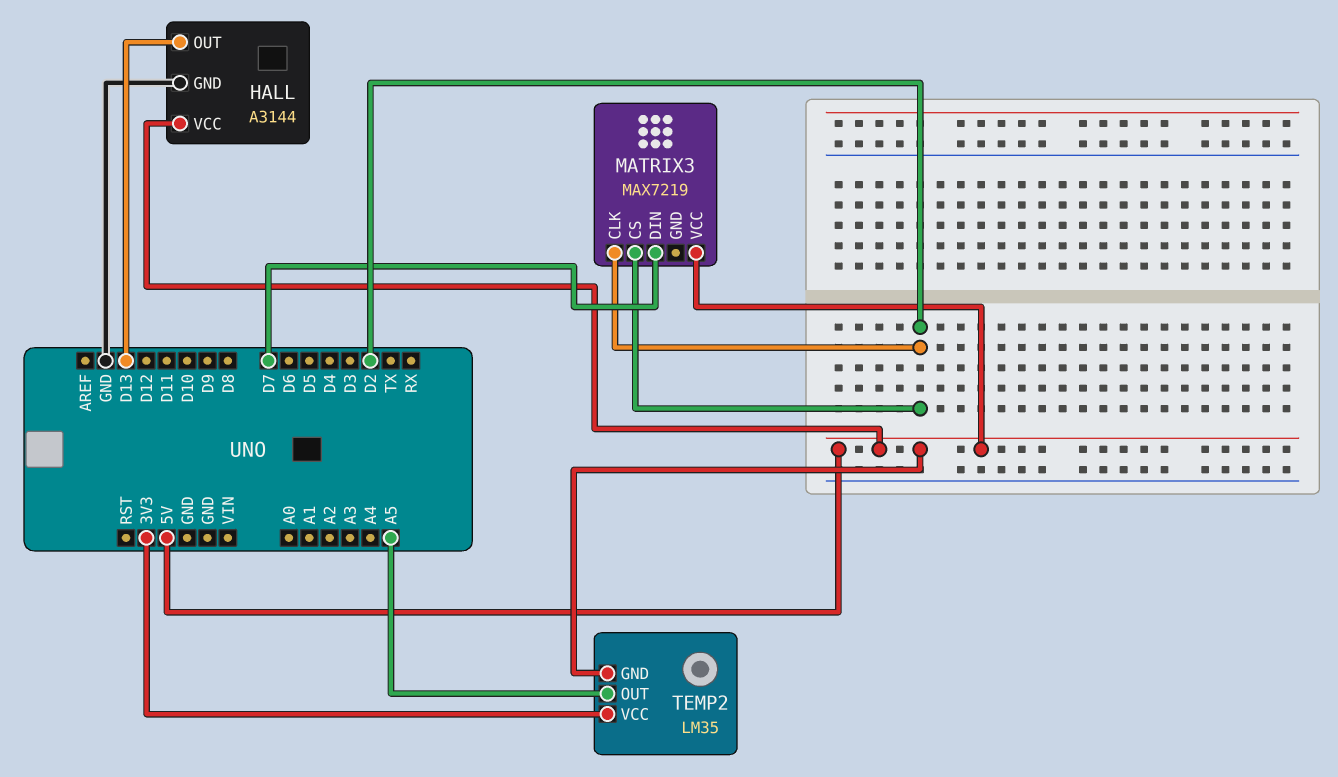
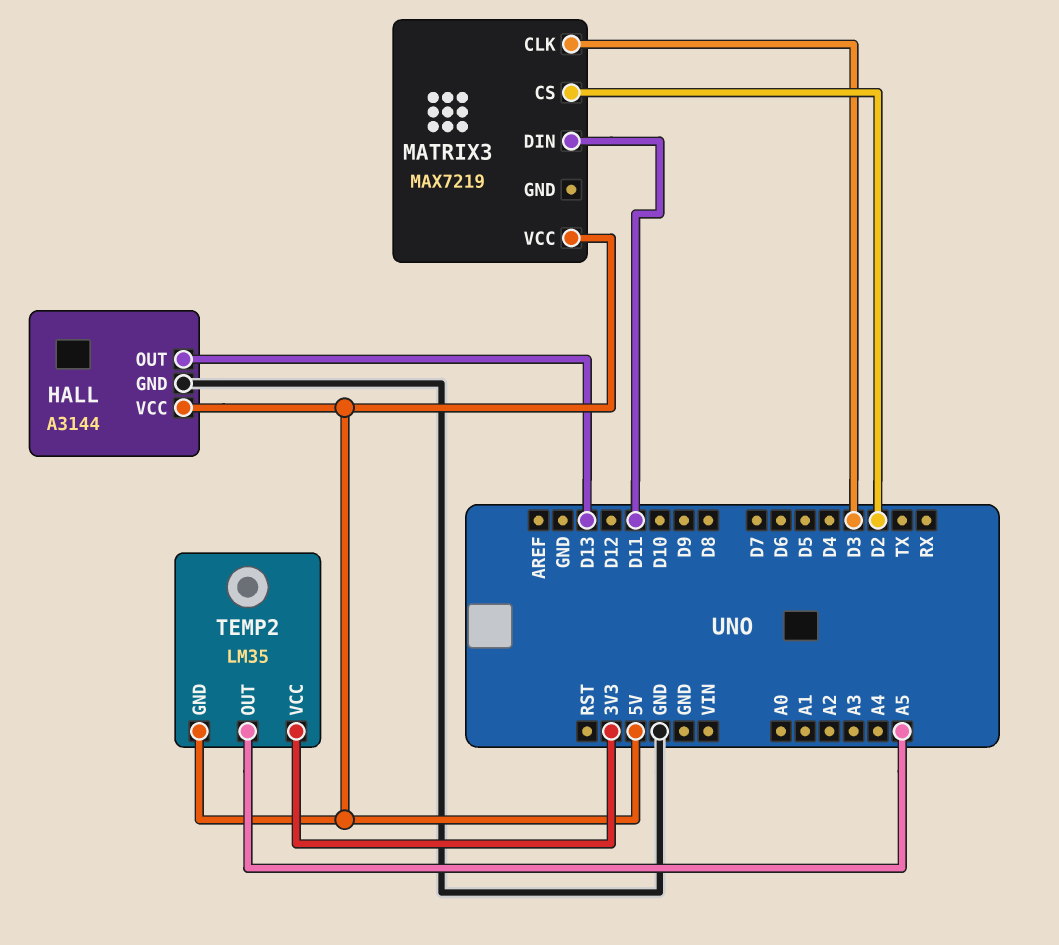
MATRIX3 pin CLK: D2 -> D3
MATRIX3 pin DIN: D7 -> D11

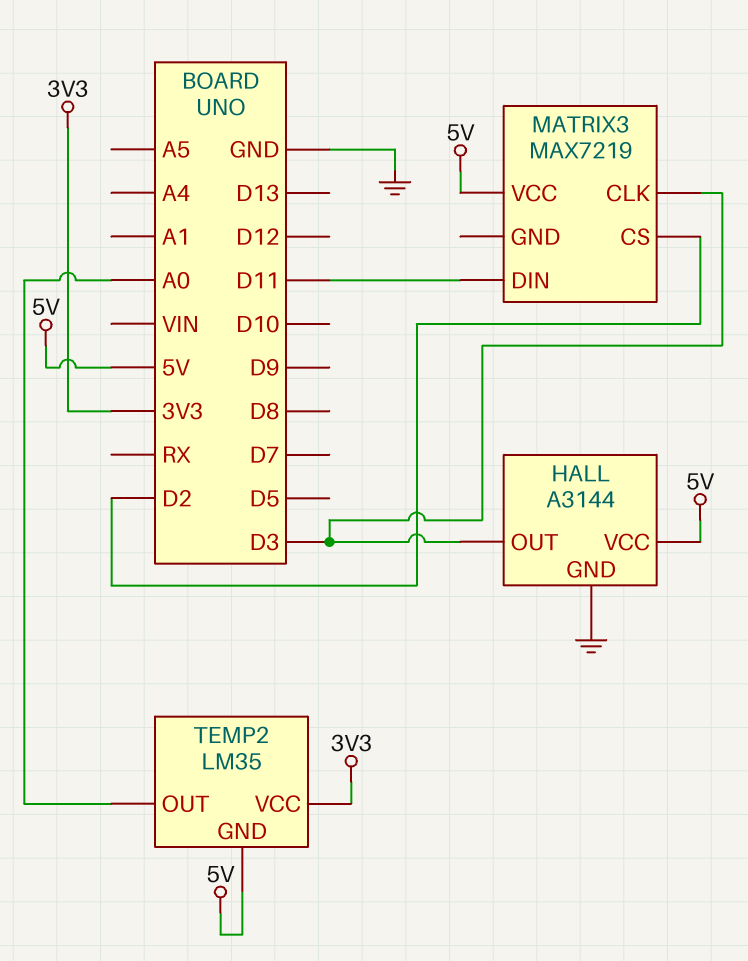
HALL pin OUT: D13 -> D3
TEMP2 pin OUT: A5 -> A0

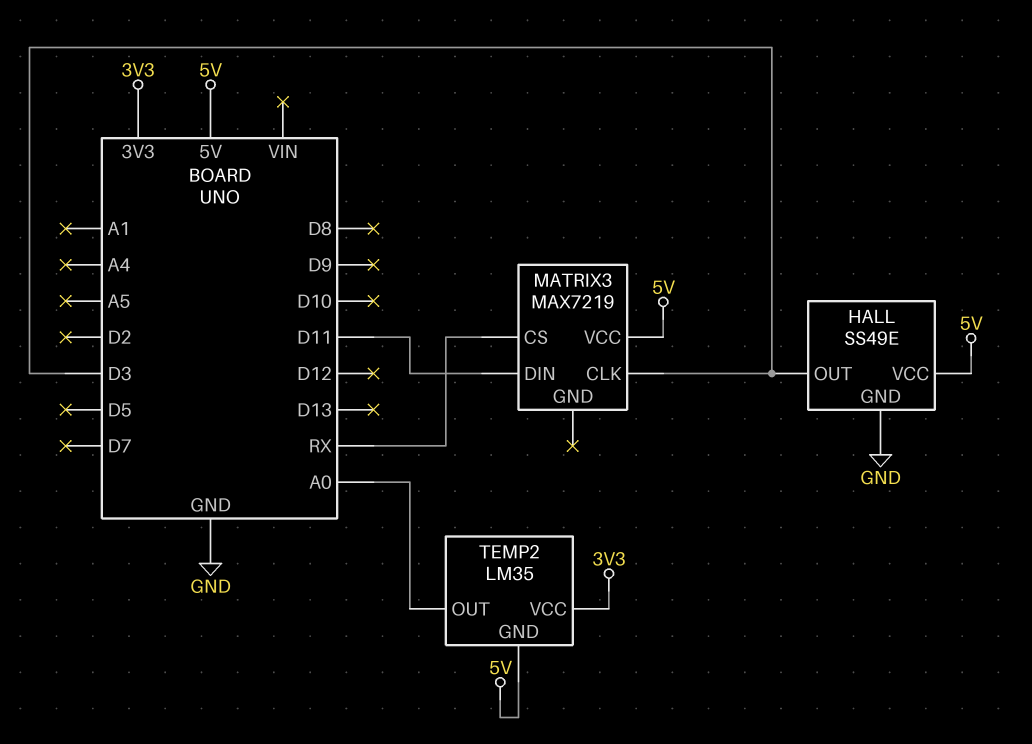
HALL: A3144 -> SS49E
MATRIX3 pin CS: D2 -> RX

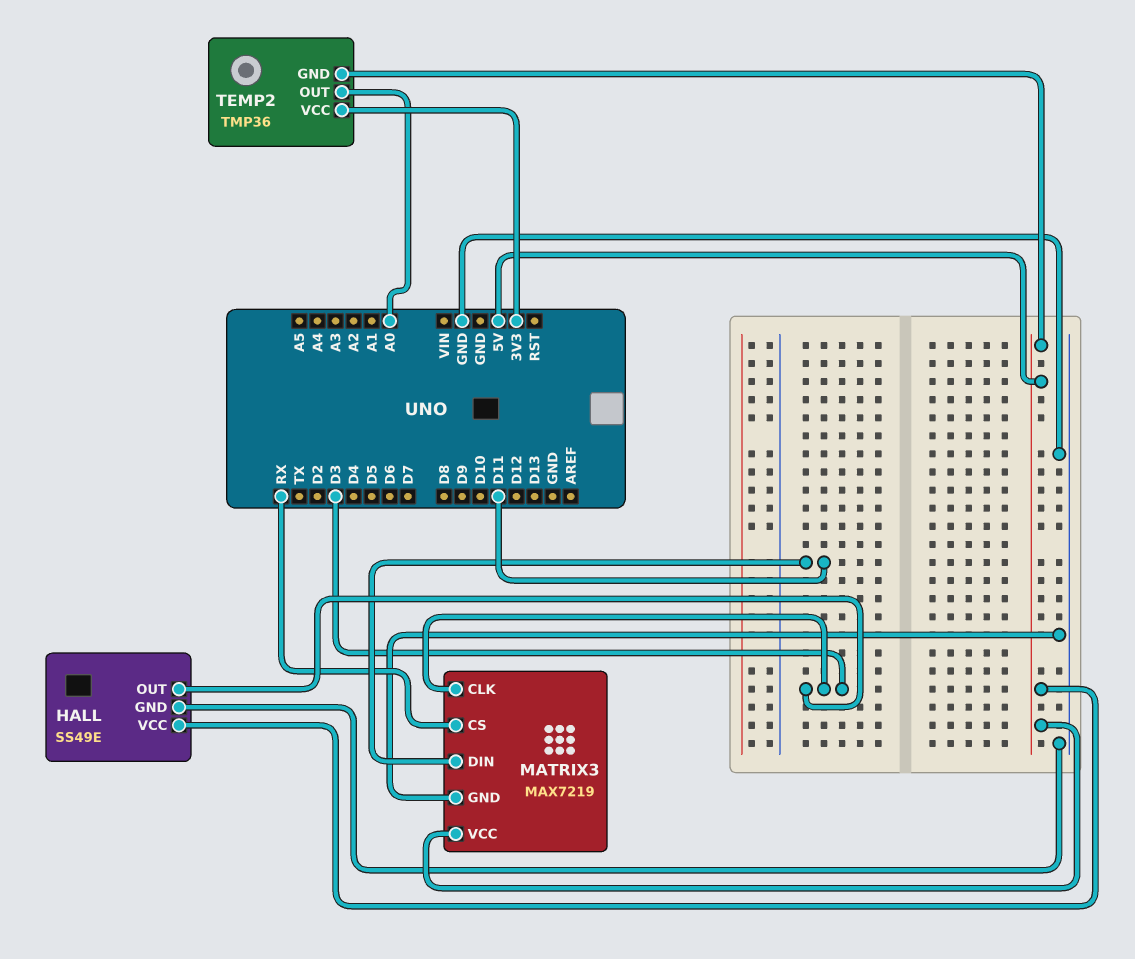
MATRIX3 pin GND: none -> GND
TEMP2: LM35 -> TMP36

